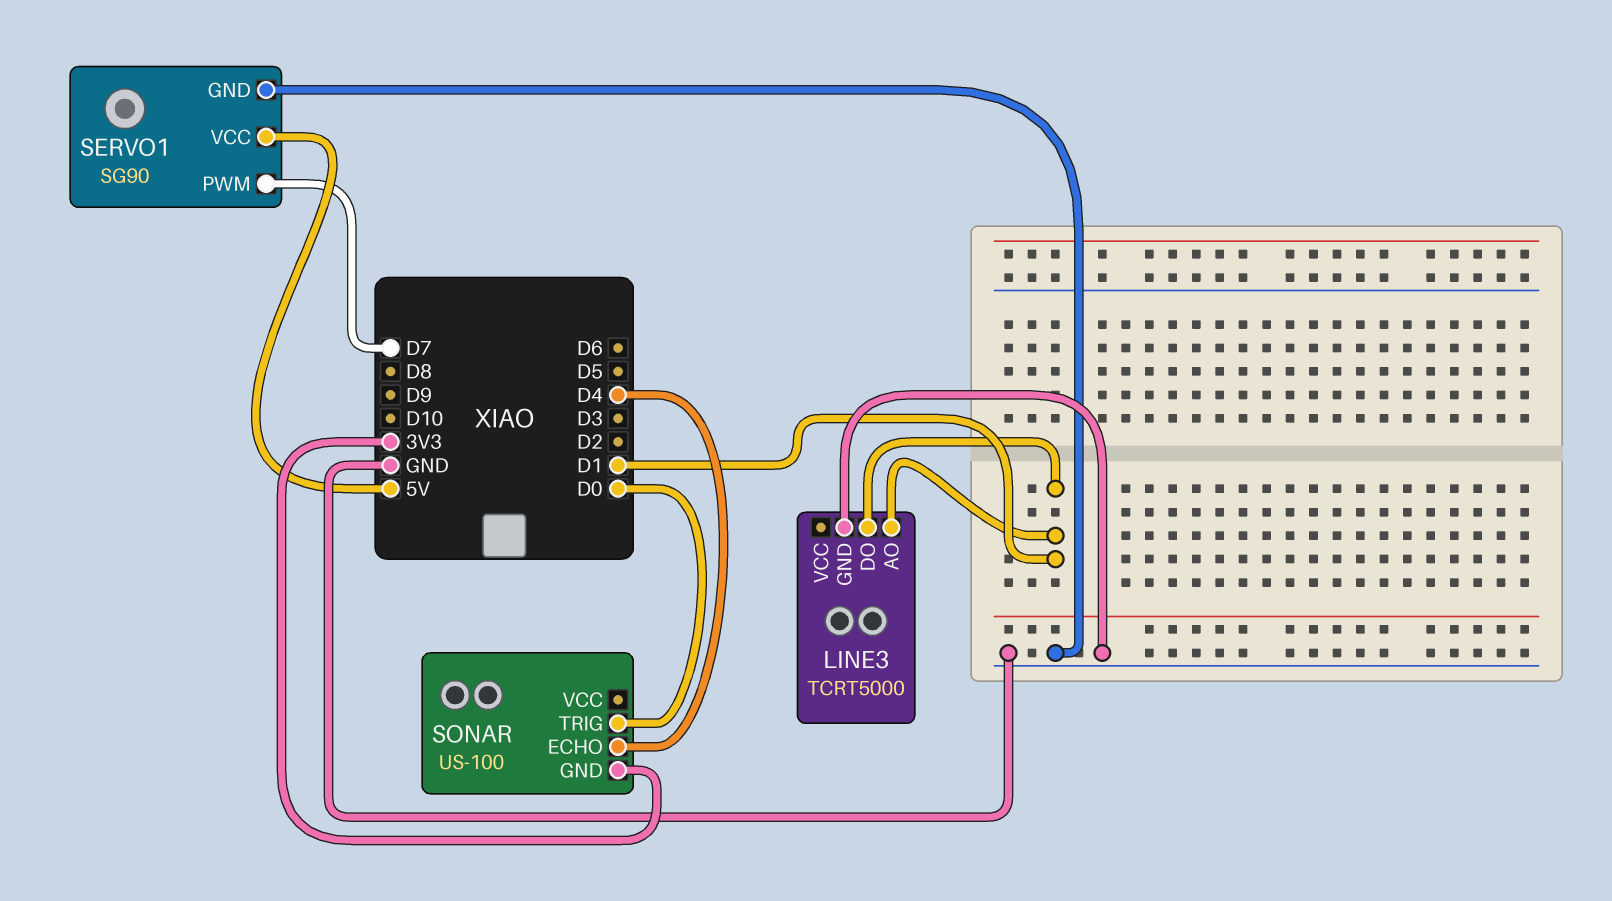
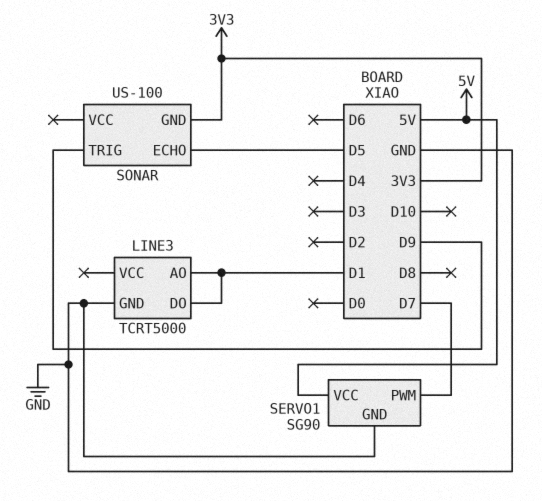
SONAR pin ECHO: D4 -> D5
SONAR pin TRIG: D0 -> D9

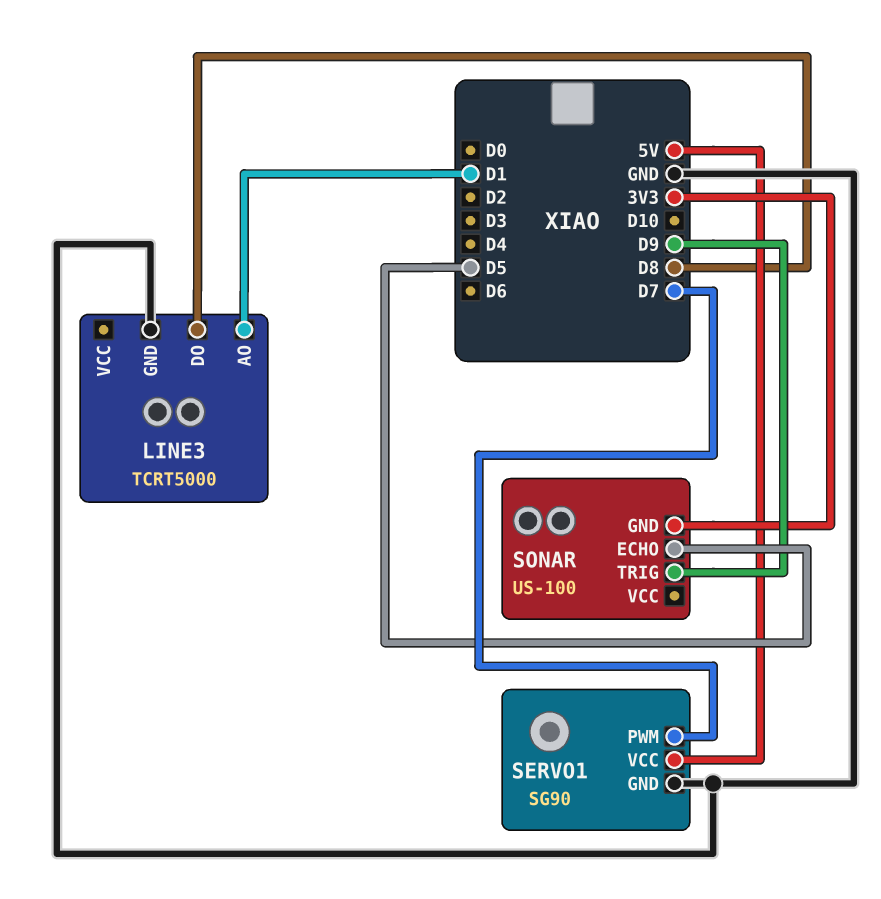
LINE3 pin DO: D1 -> D8

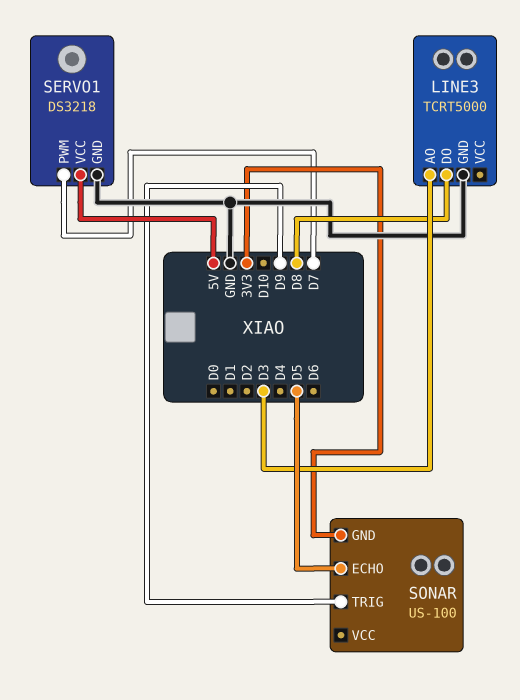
LINE3 pin AO: D1 -> D3
SERVO1: SG90 -> DS3218

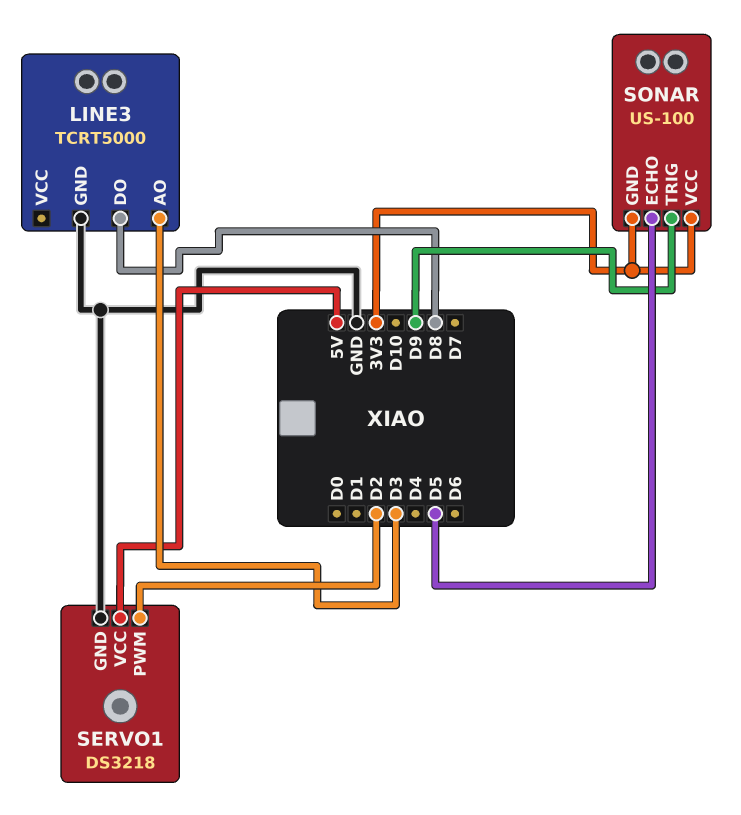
SERVO1 pin PWM: D7 -> D2
SONAR pin VCC: none -> 3V3

